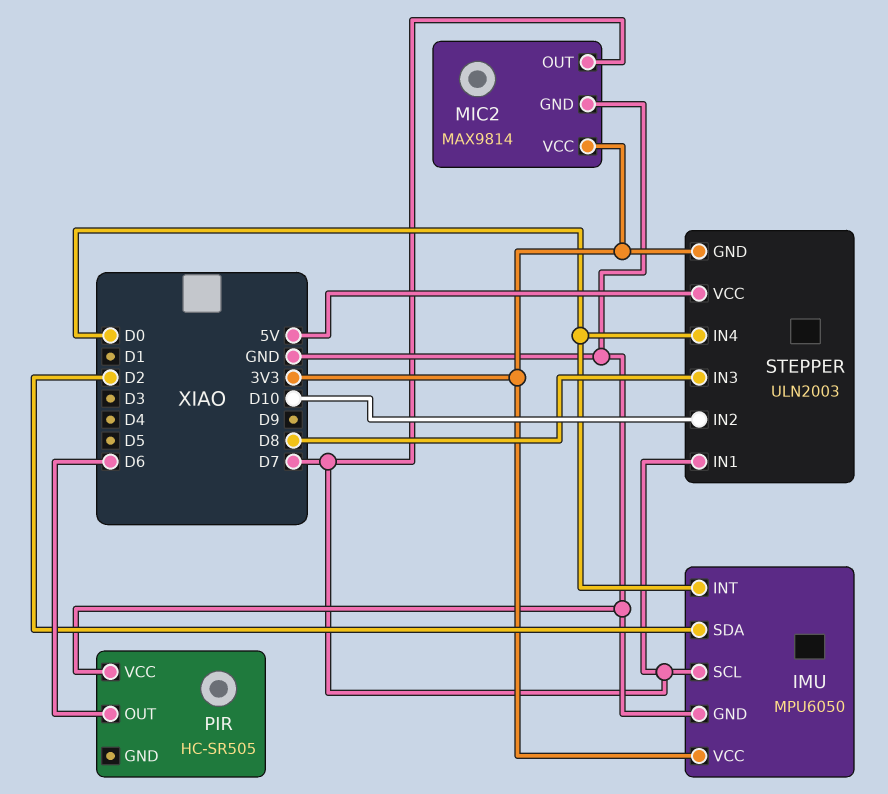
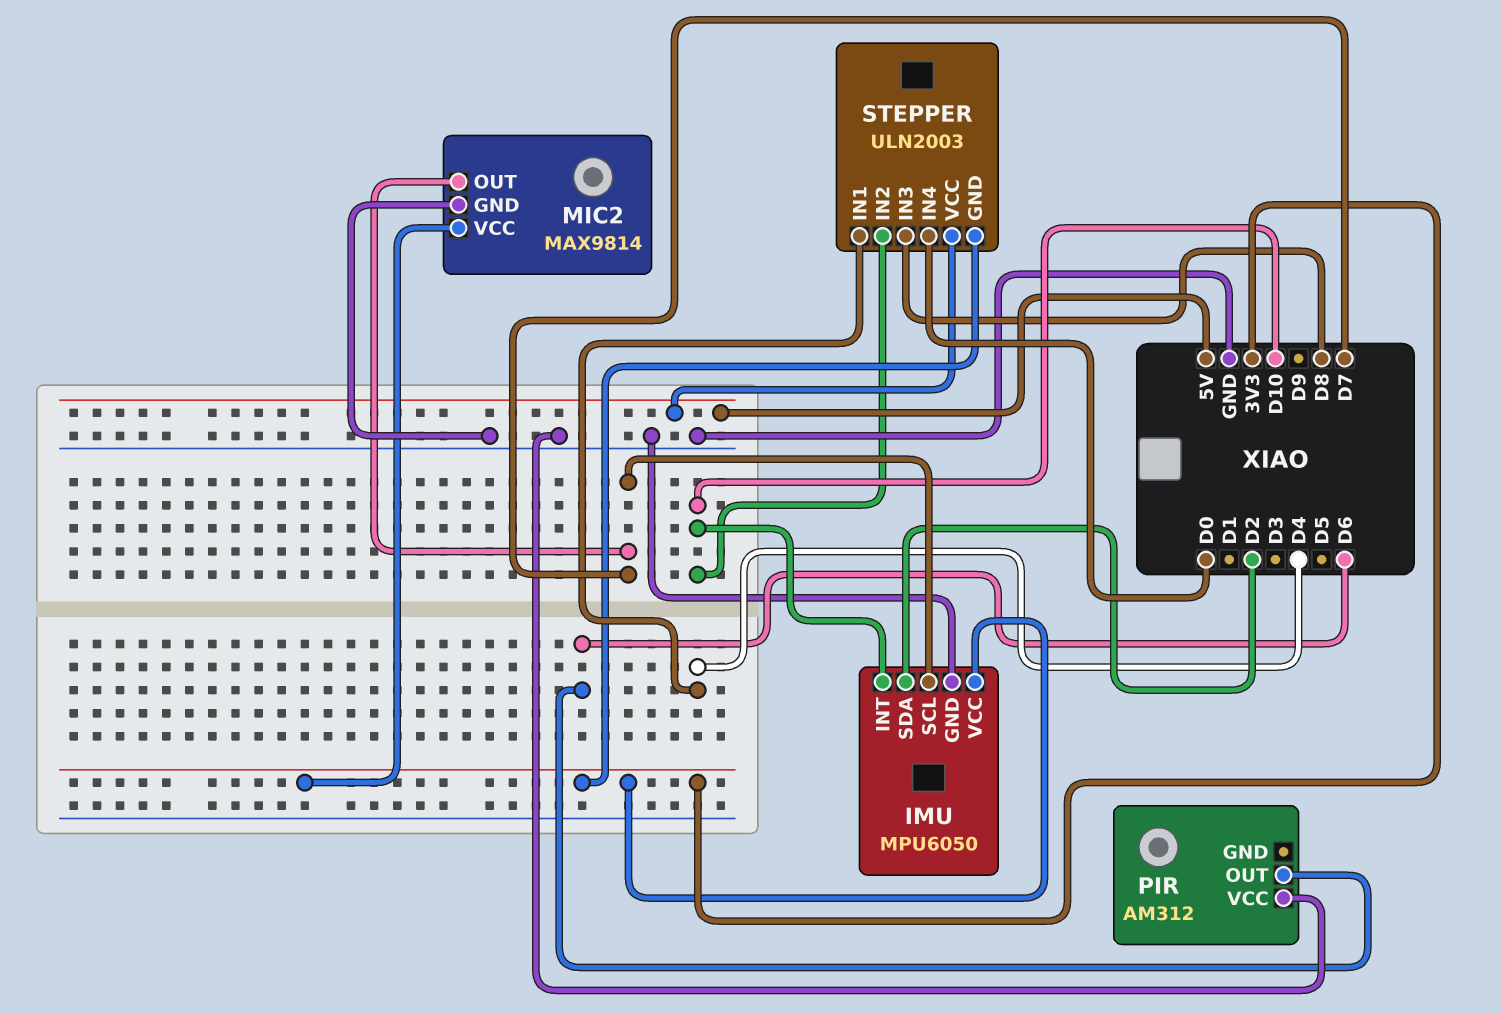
IMU pin INT: D0 -> D10
PIR: HC-SR505 -> AM312
STEPPER pin IN1: D7 -> D4

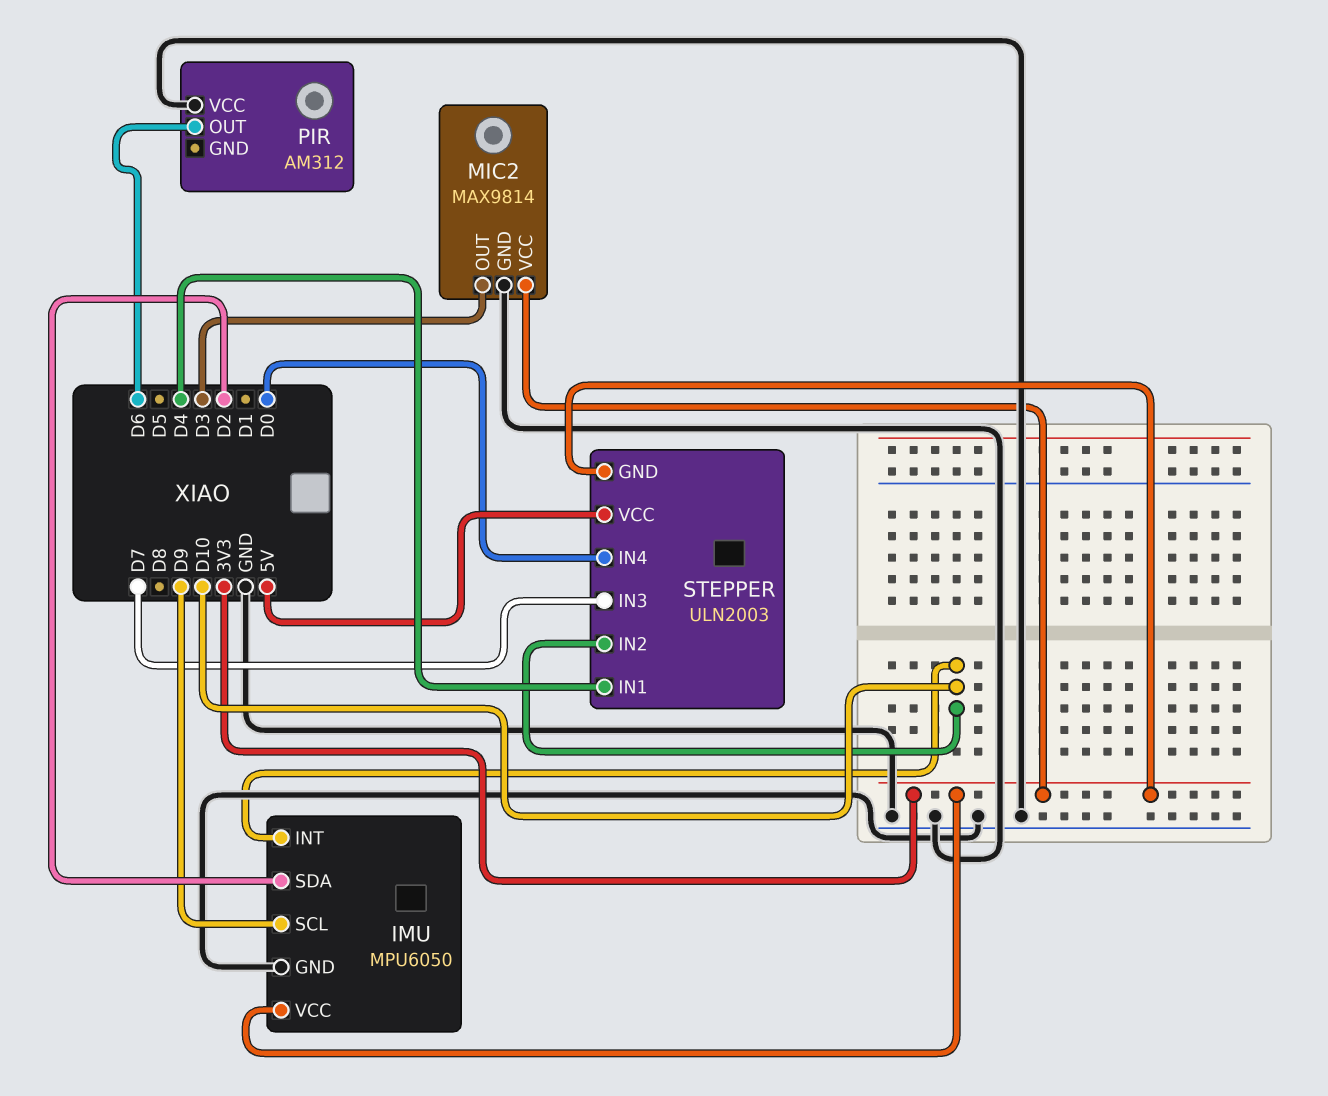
IMU pin SCL: D7 -> D9
MIC2 pin OUT: D7 -> D3
STEPPER pin IN3: D8 -> D7

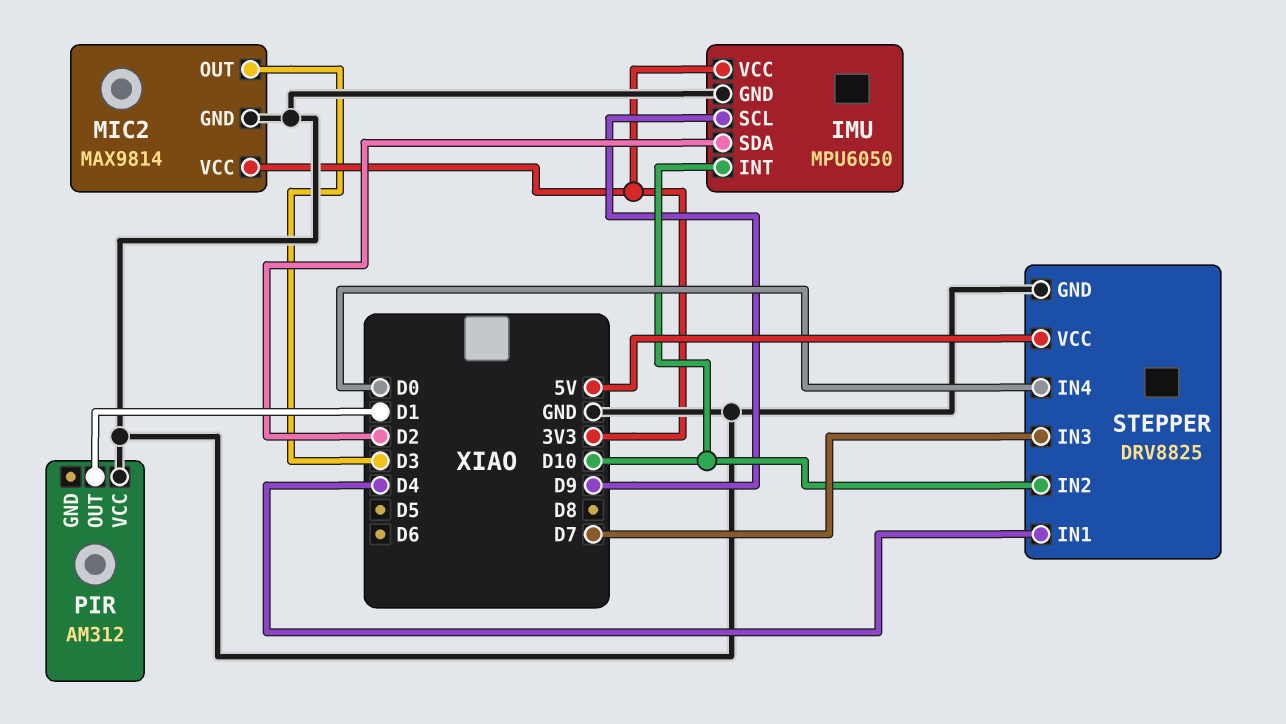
PIR pin OUT: D6 -> D1
STEPPER: ULN2003 -> DRV8825
STEPPER pin GND: 3V3 -> GND

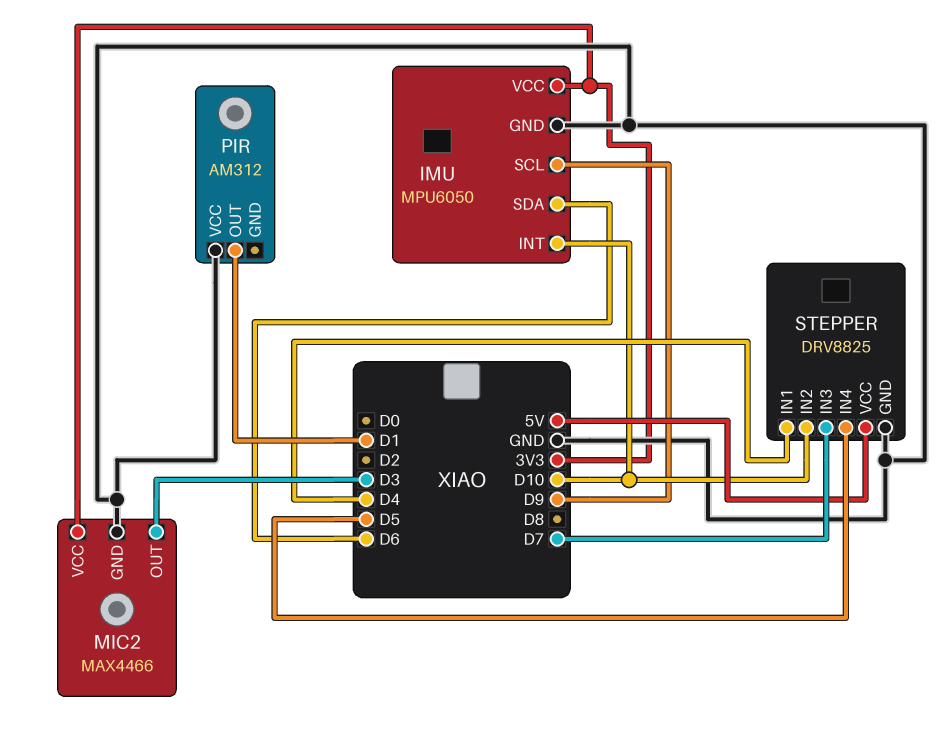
IMU pin SDA: D2 -> D6
MIC2: MAX9814 -> MAX4466
STEPPER pin IN4: D0 -> D5

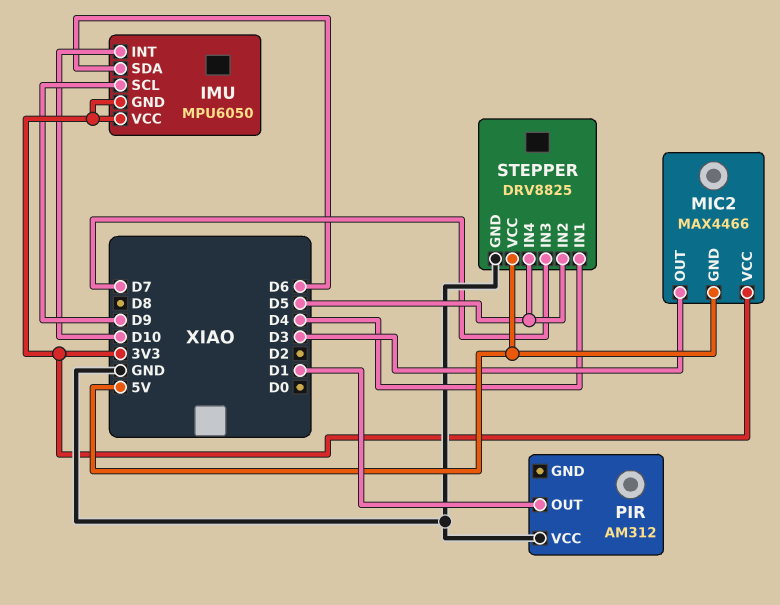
IMU pin GND: GND -> 3V3
MIC2 pin GND: GND -> 5V
STEPPER pin IN2: D10 -> D5

